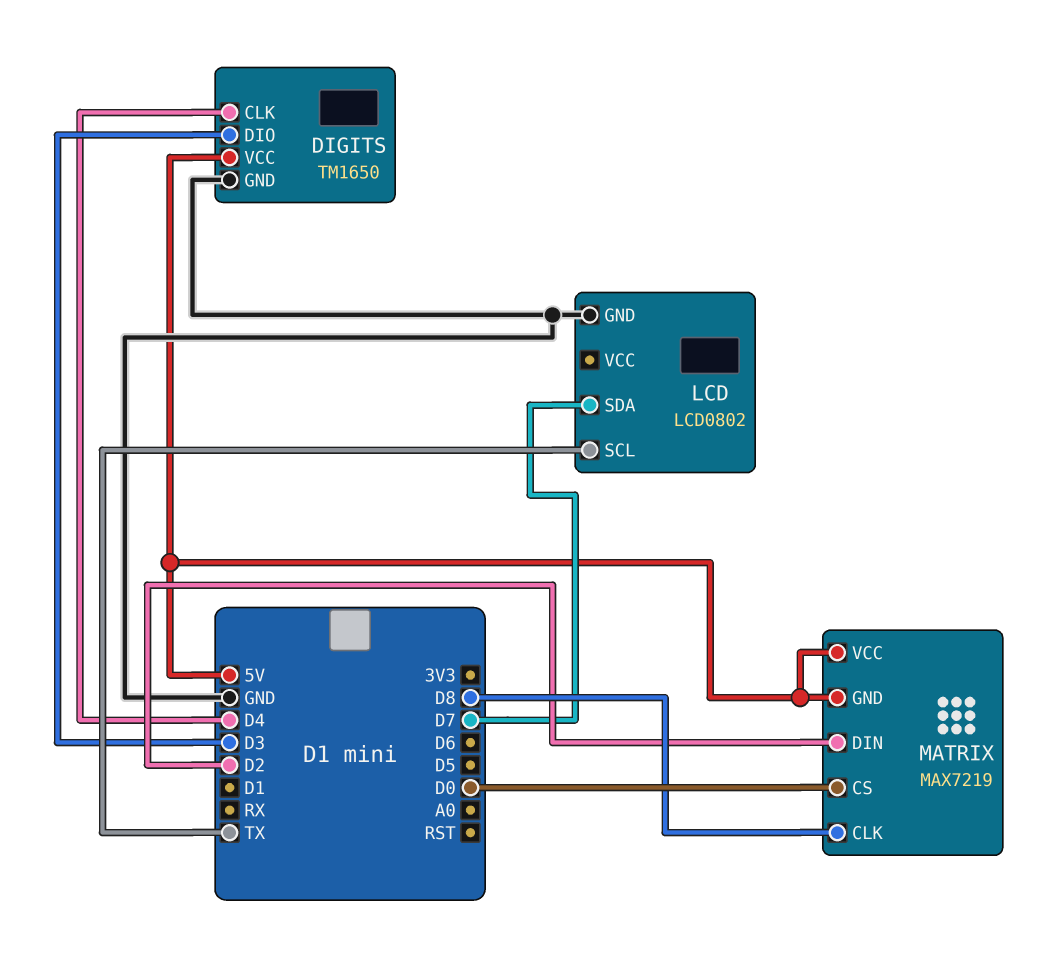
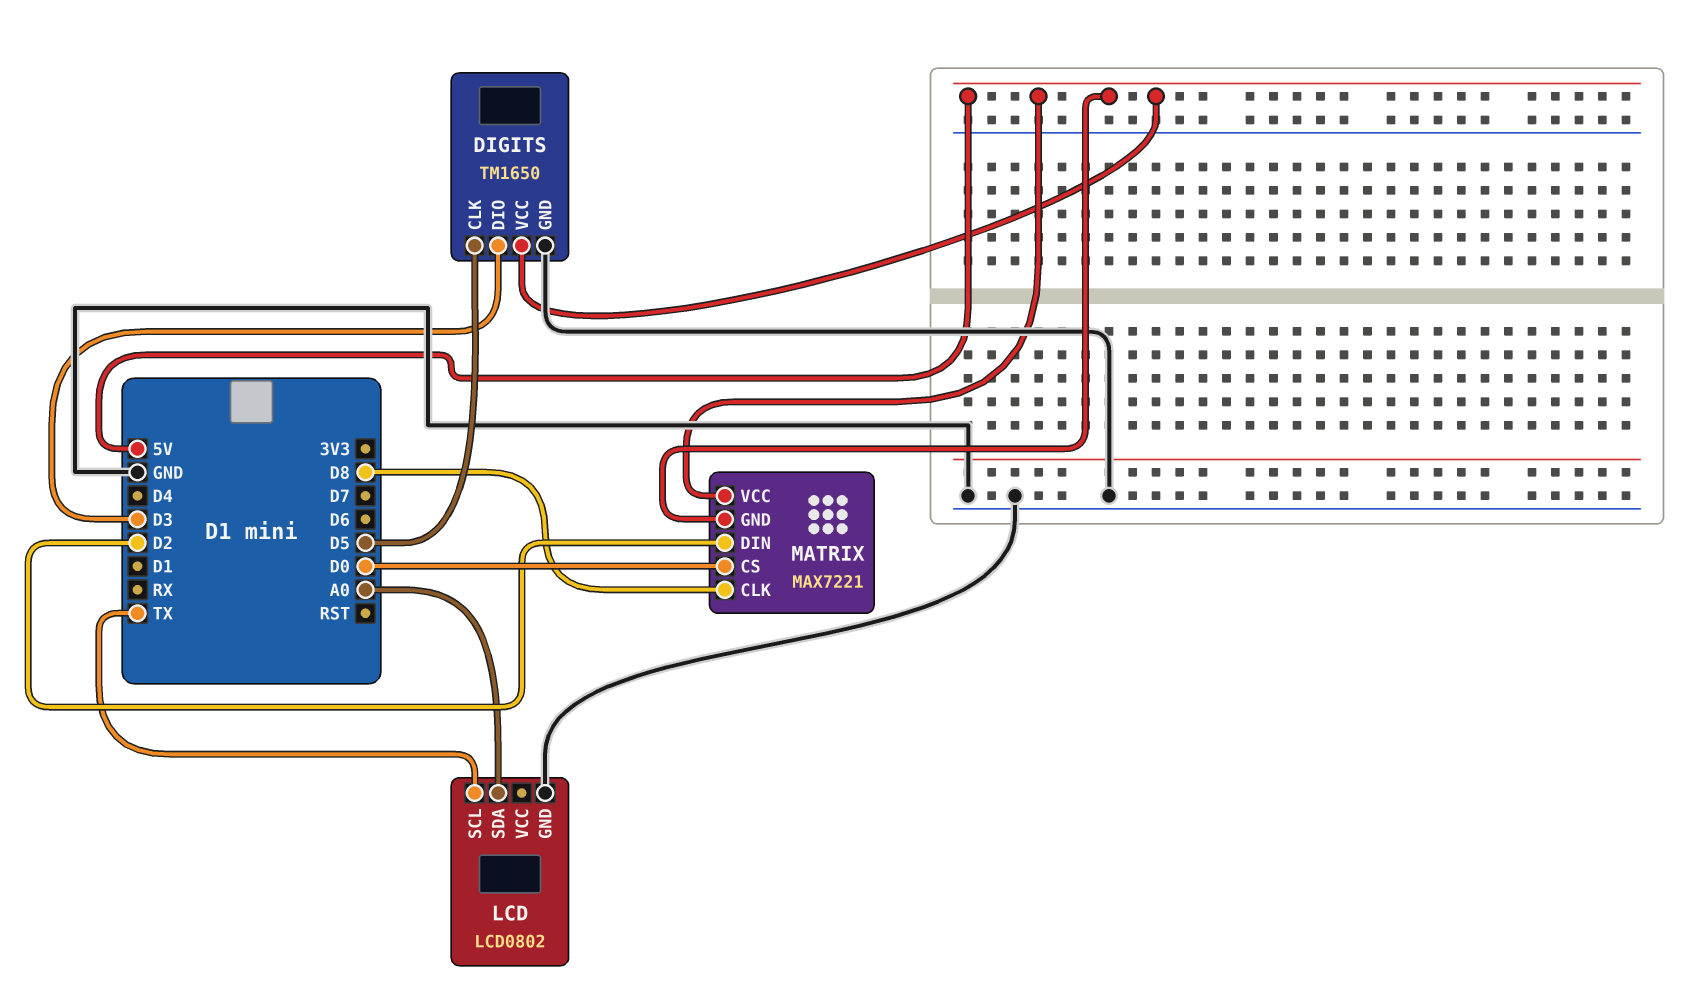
DIGITS pin CLK: D4 -> D5
LCD pin SDA: D7 -> A0
MATRIX: MAX7219 -> MAX7221

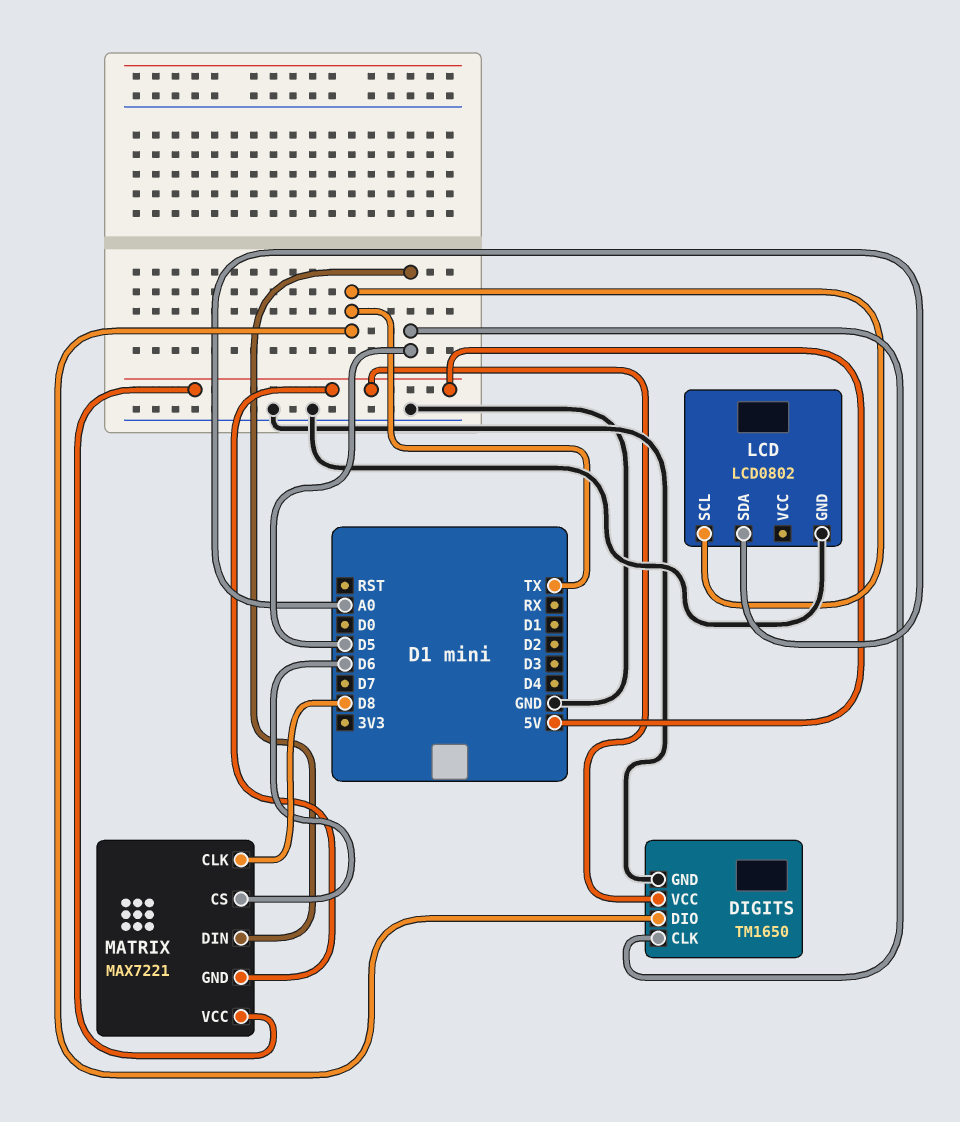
DIGITS pin DIO: D3 -> TX
MATRIX pin CS: D0 -> D6
MATRIX pin DIN: D2 -> D5

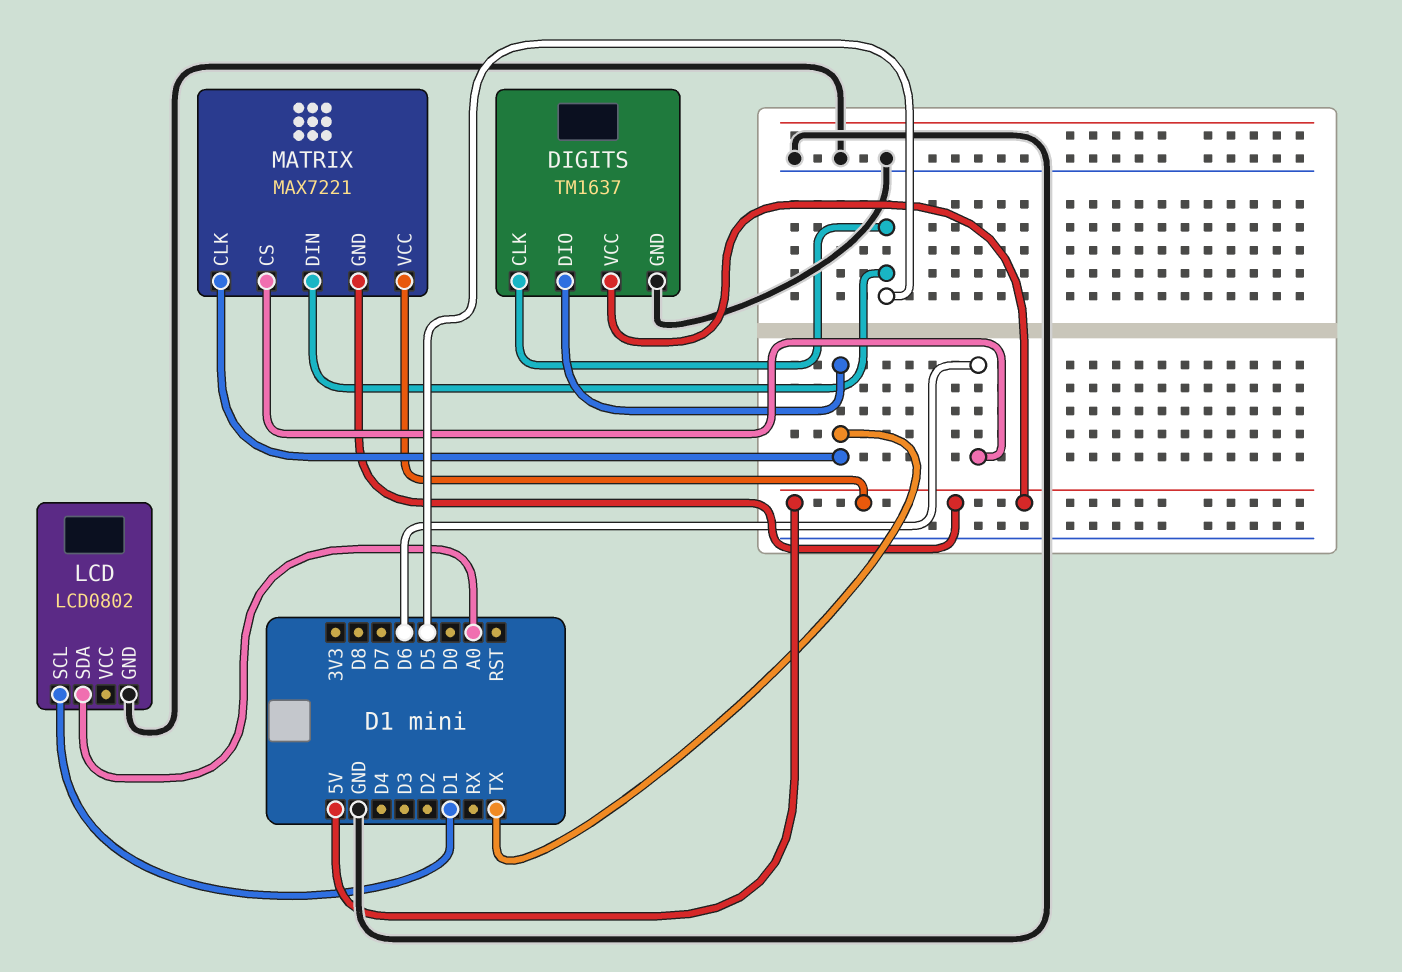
DIGITS: TM1650 -> TM1637
LCD pin SCL: TX -> D1
MATRIX pin CLK: D8 -> TX

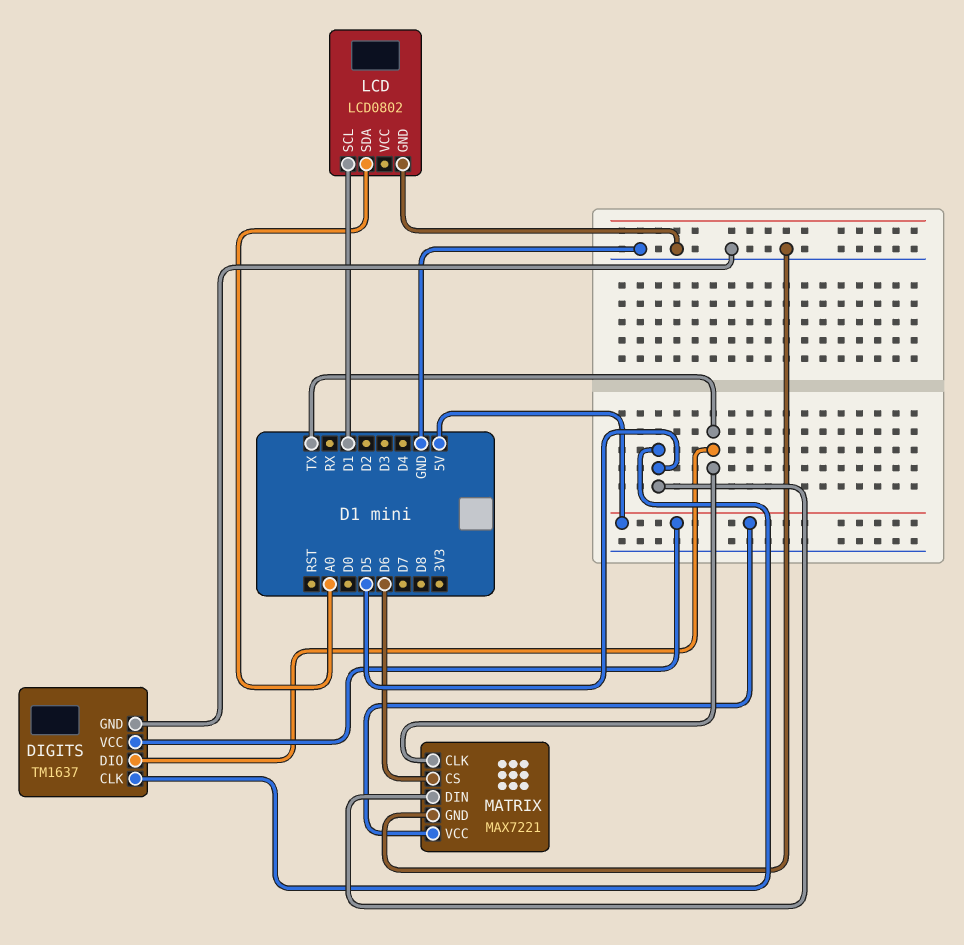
MATRIX pin GND: 5V -> GND

